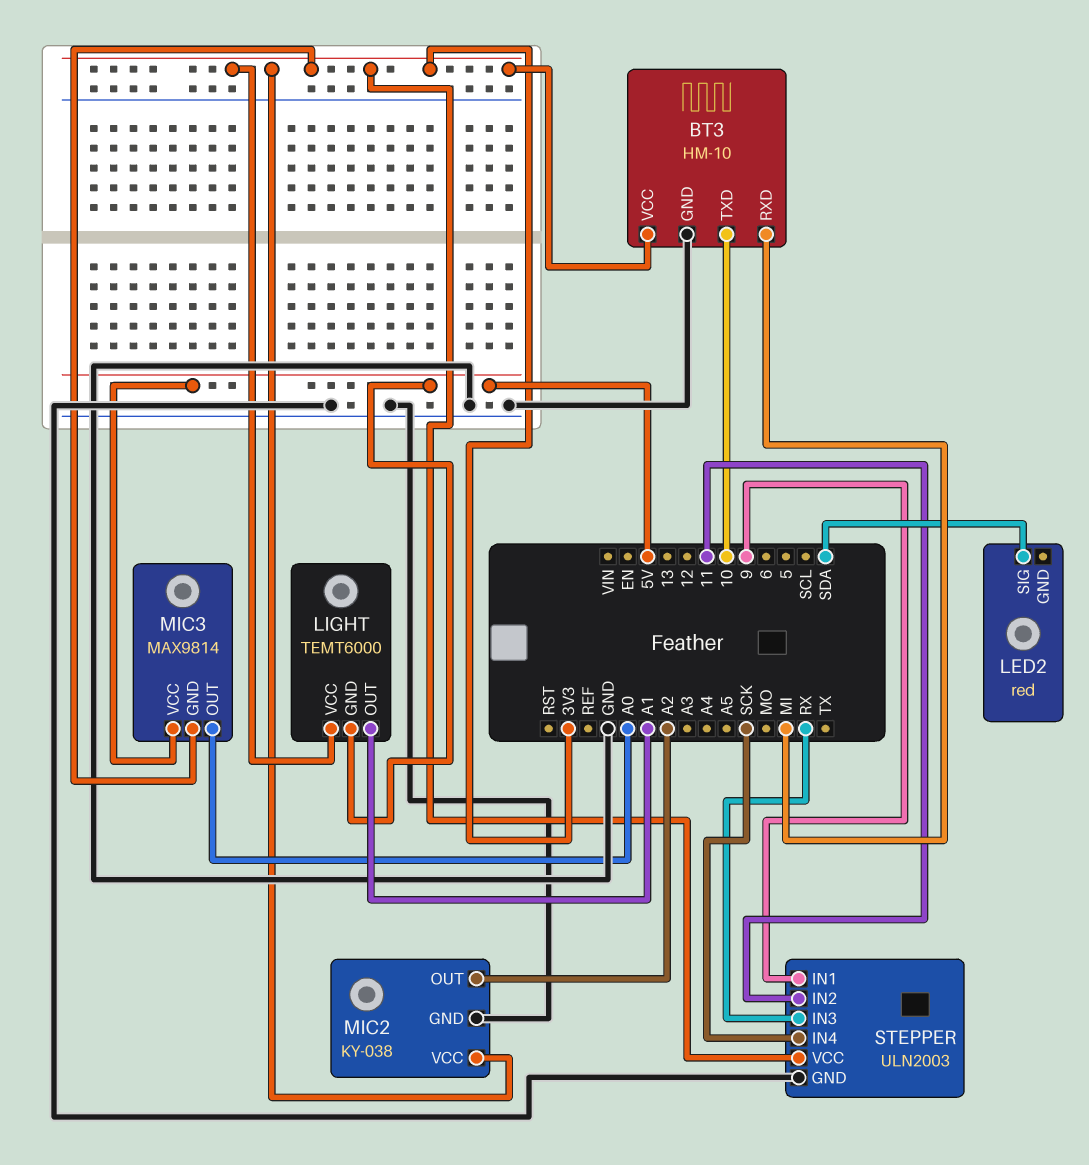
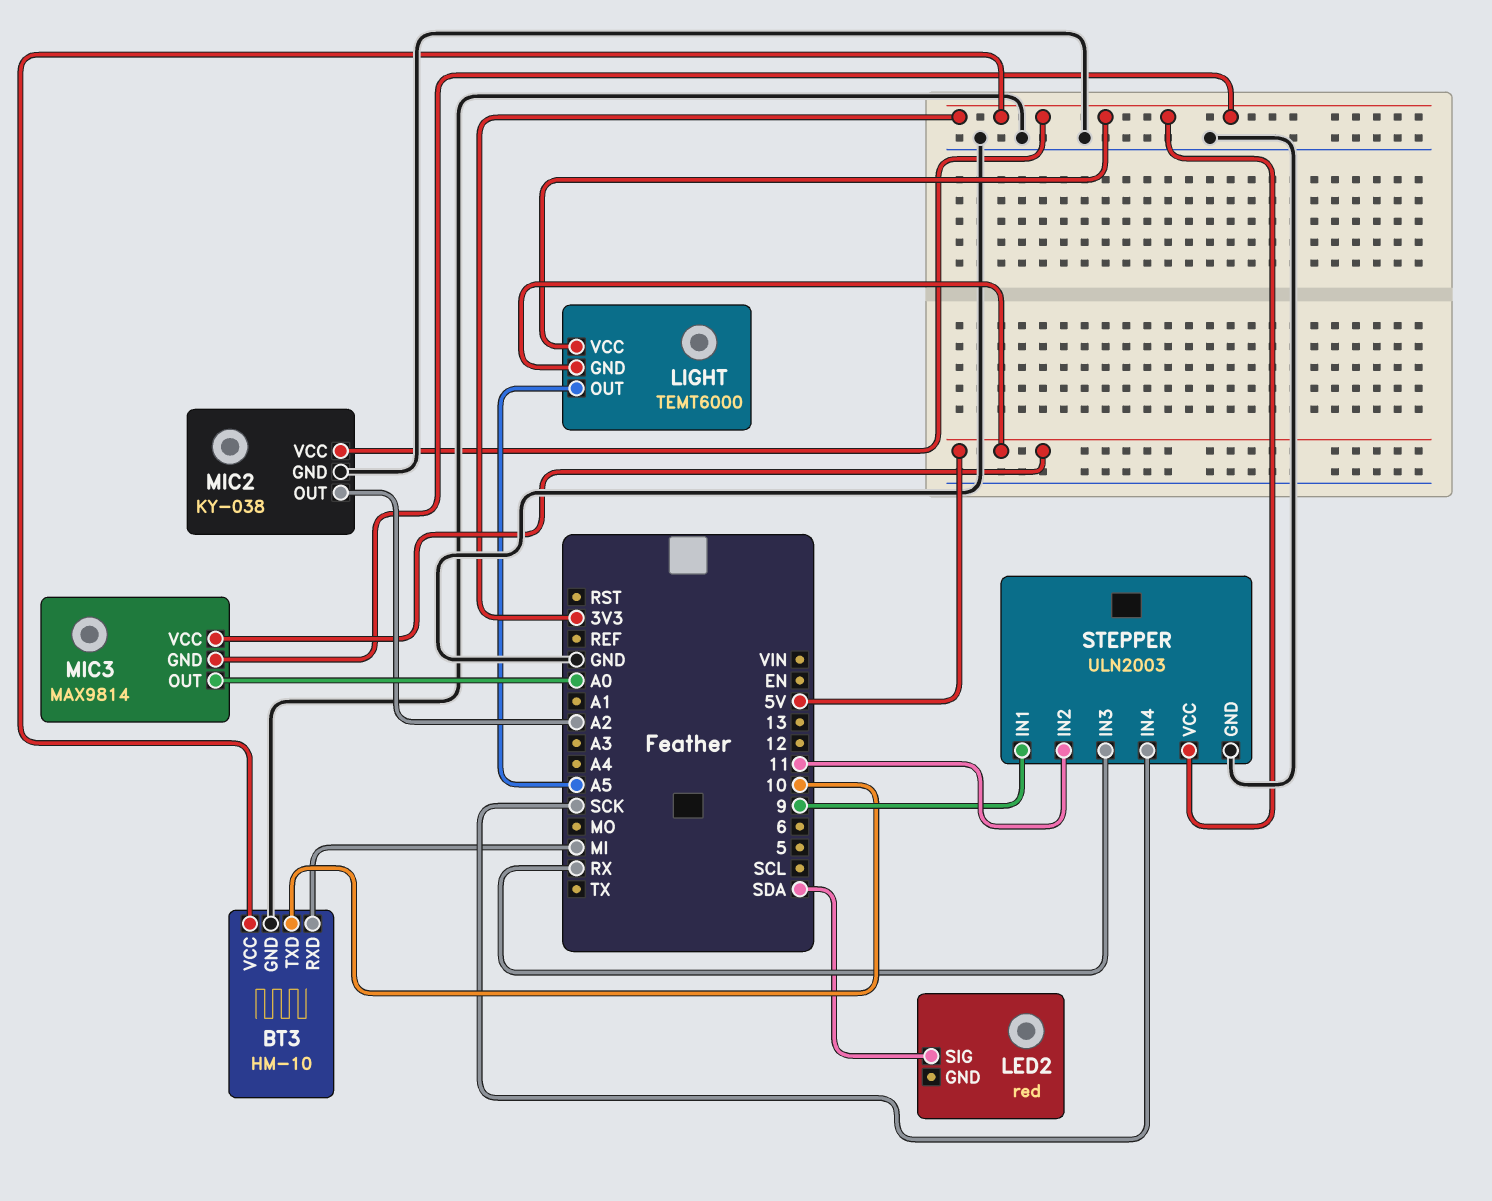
LIGHT pin OUT: A1 -> A5

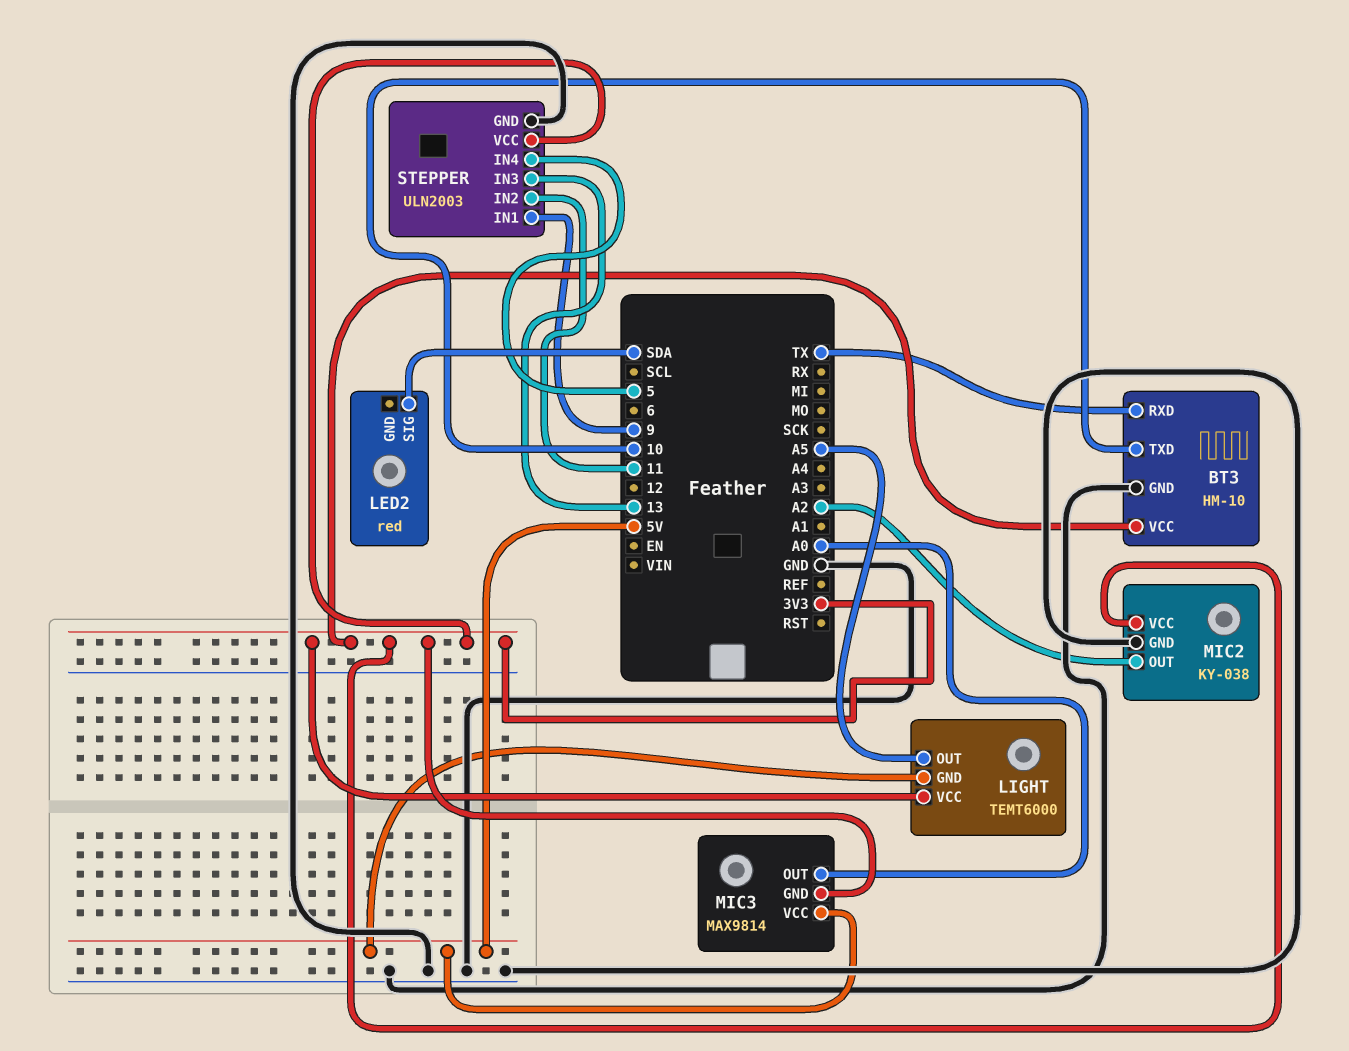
BT3 pin RXD: MI -> TX
STEPPER pin IN3: RX -> 13
STEPPER pin IN4: SCK -> 5

